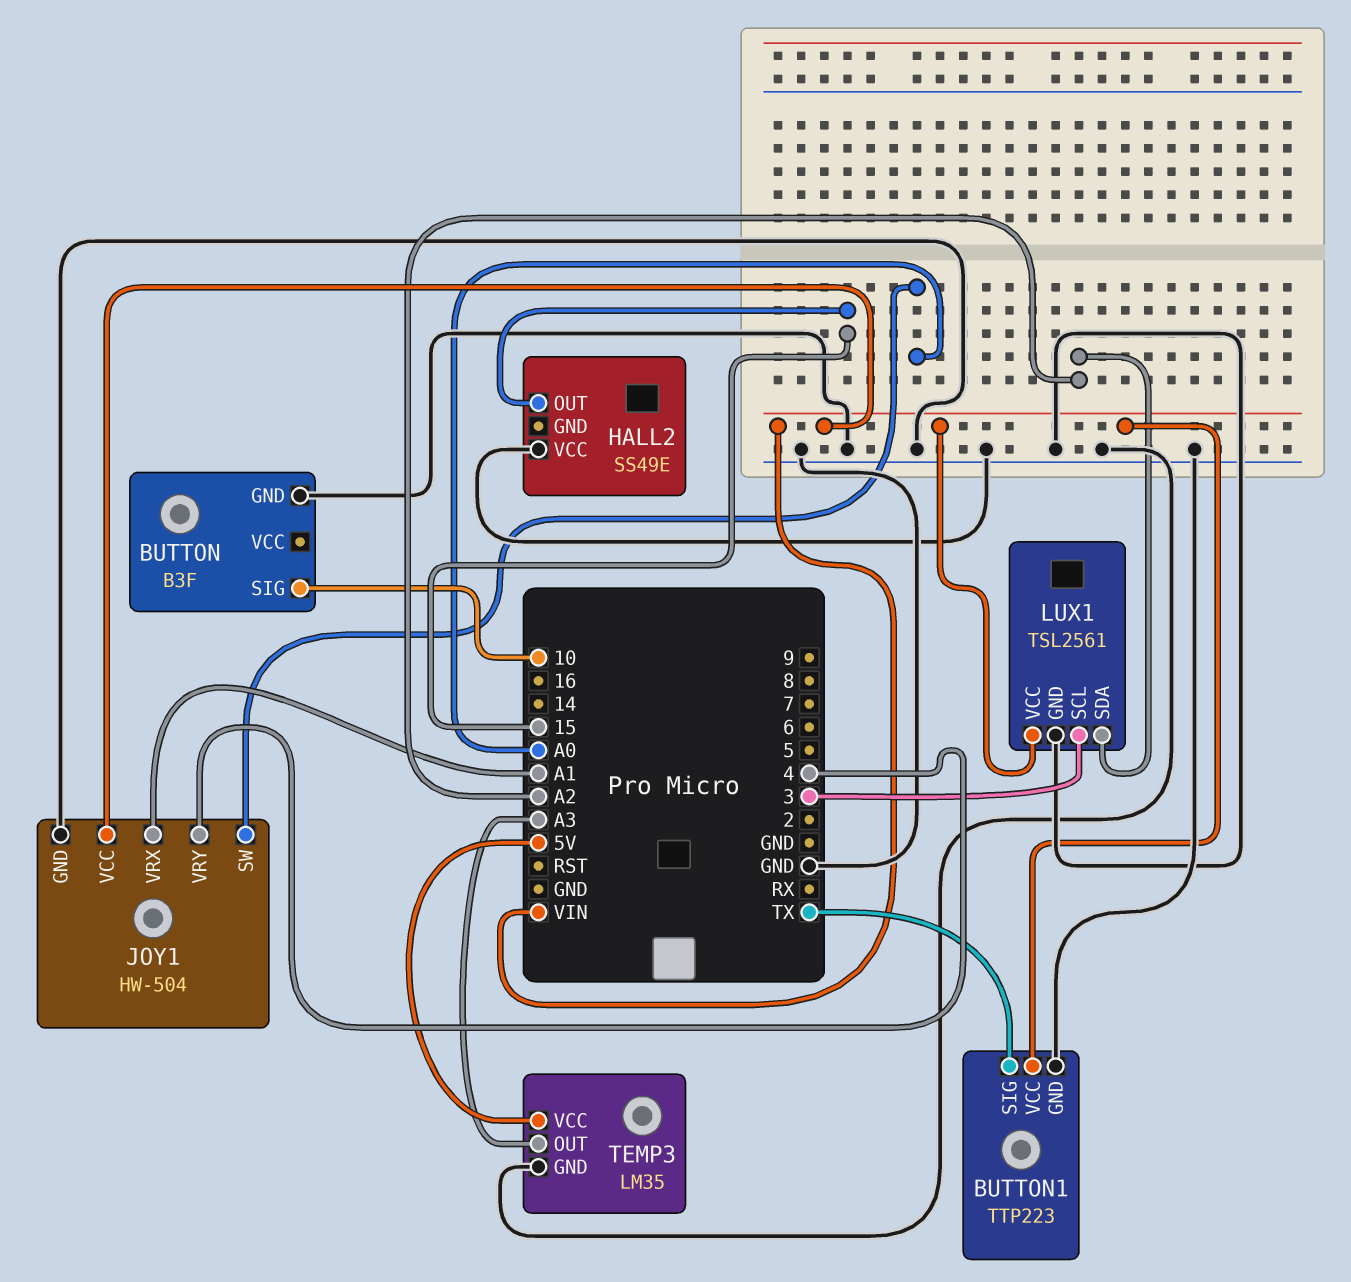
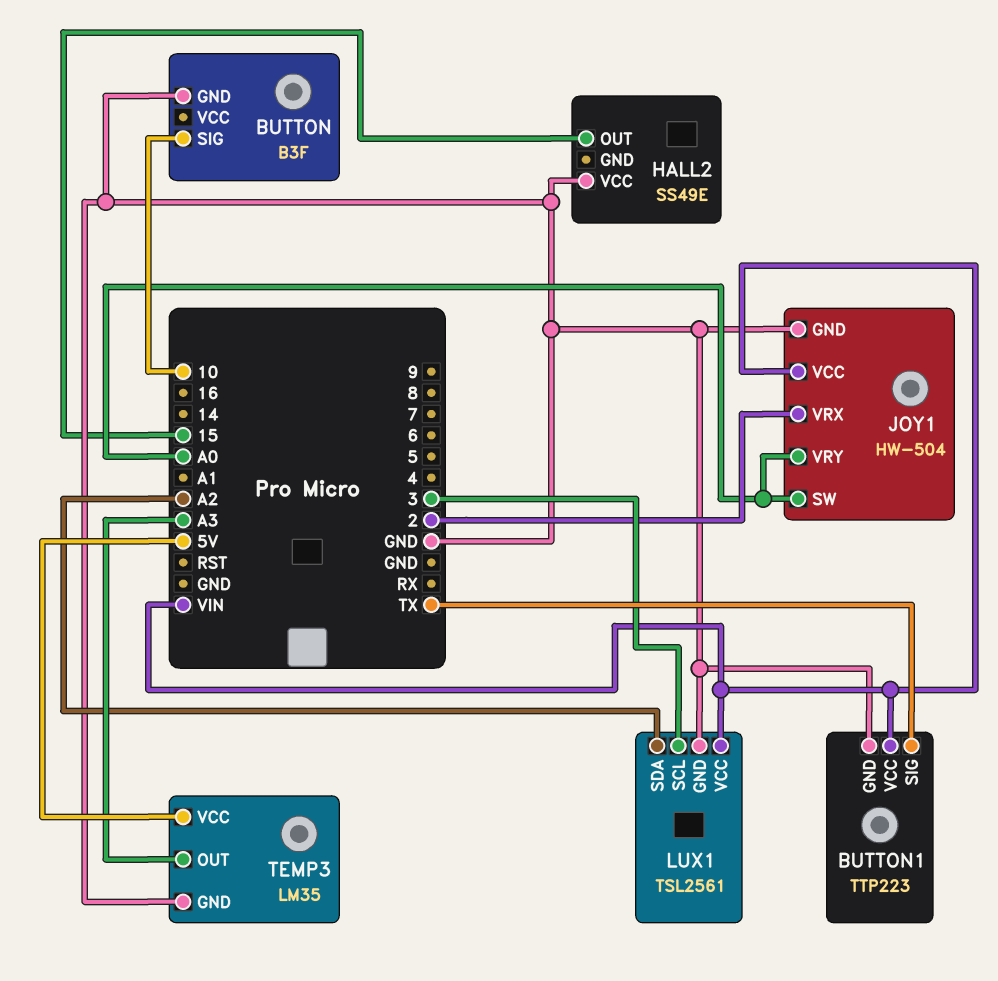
JOY1 pin VRX: A1 -> 2
JOY1 pin VRY: 4 -> A0

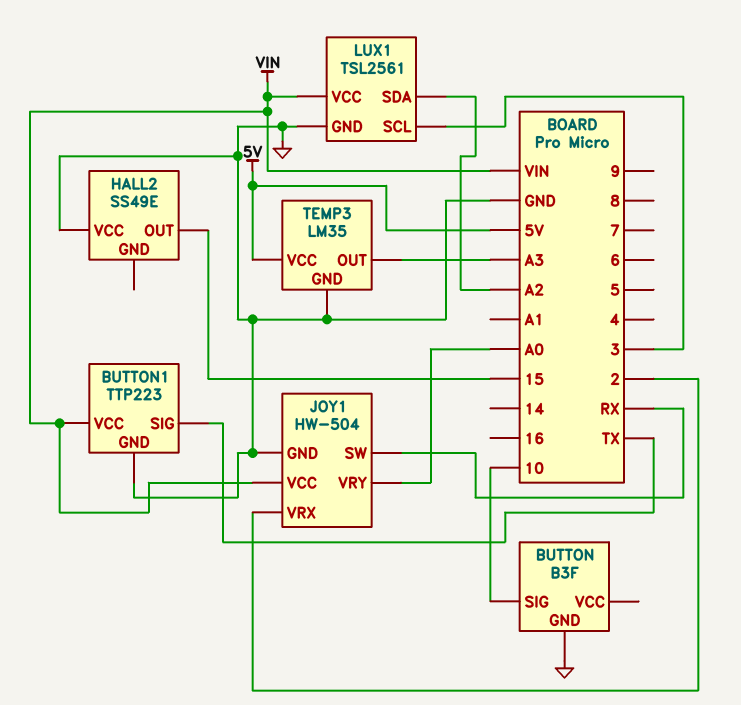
JOY1 pin SW: A0 -> RX

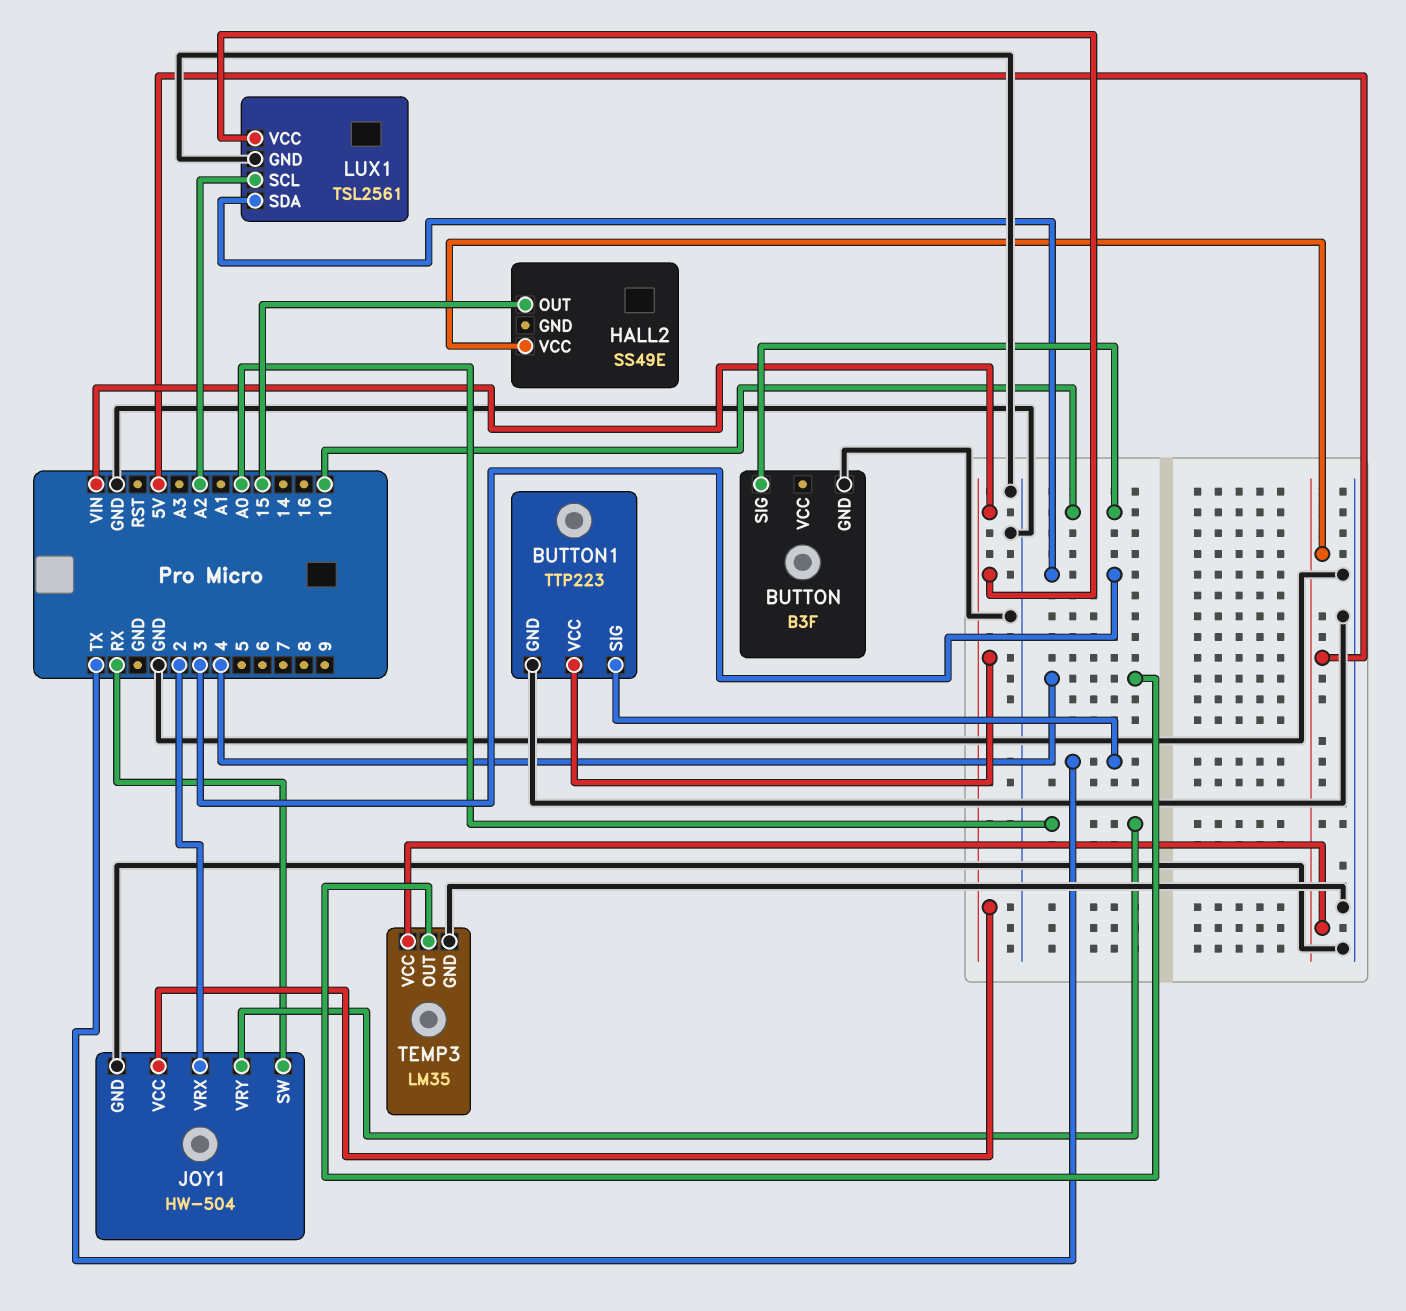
HALL2 pin VCC: GND -> 5V
LUX1 pin SCL: 3 -> A2
LUX1 pin SDA: A2 -> 3
TEMP3 pin OUT: A3 -> 4

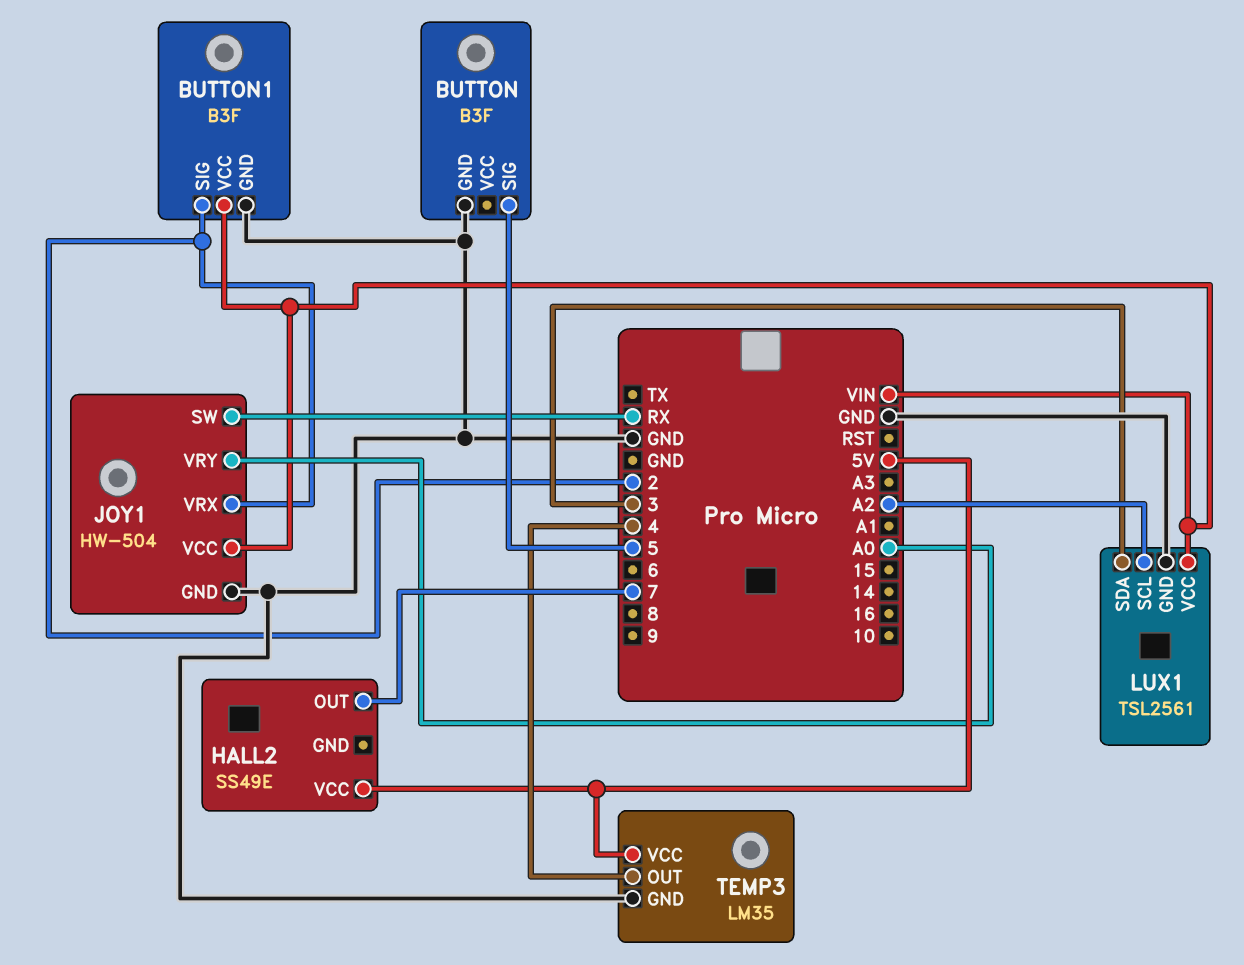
BUTTON pin SIG: 10 -> 5
BUTTON1: TTP223 -> B3F
BUTTON1 pin SIG: TX -> 2
HALL2 pin OUT: 15 -> 7

